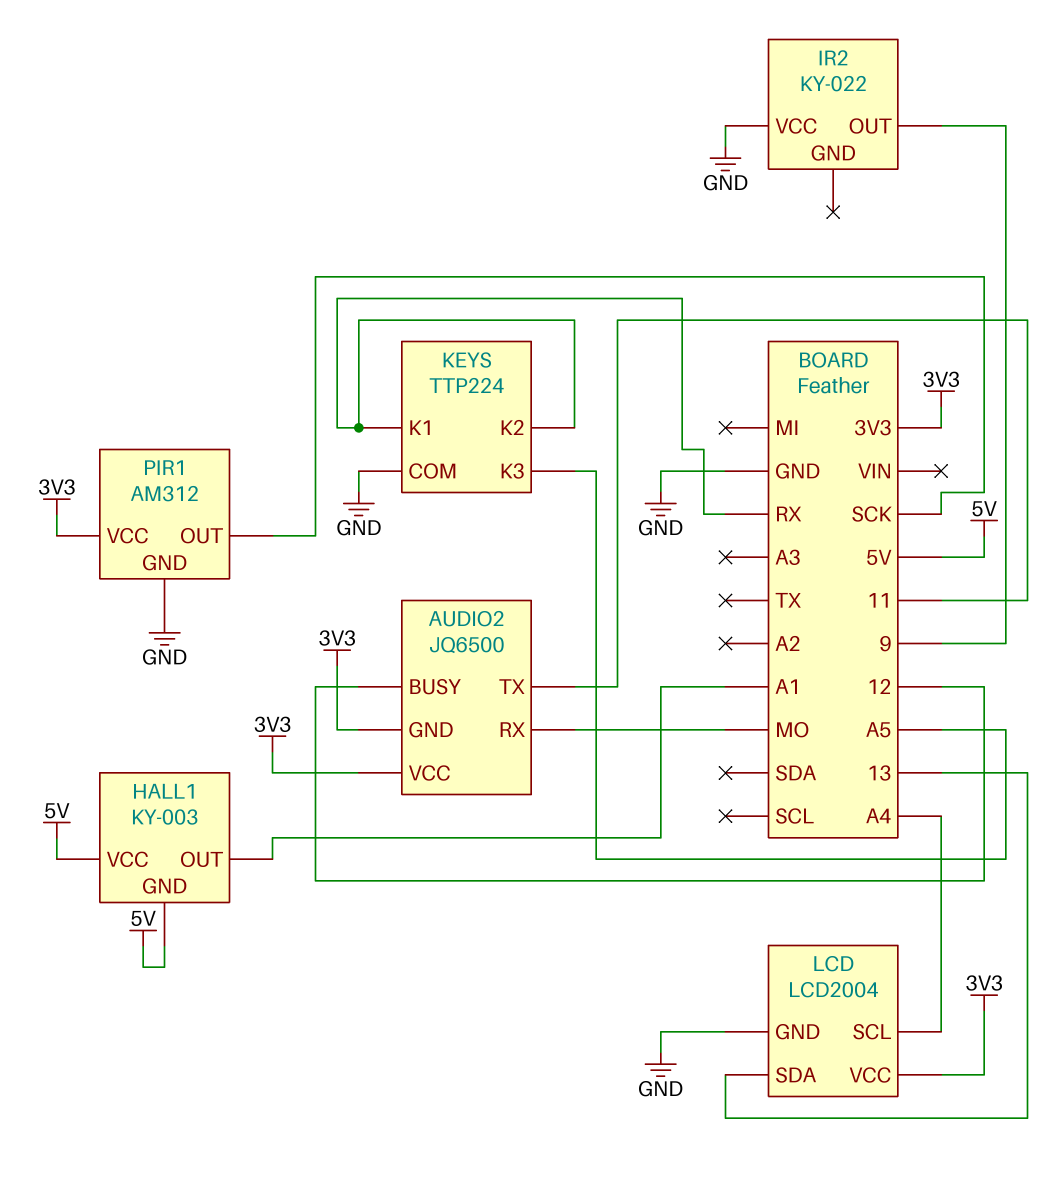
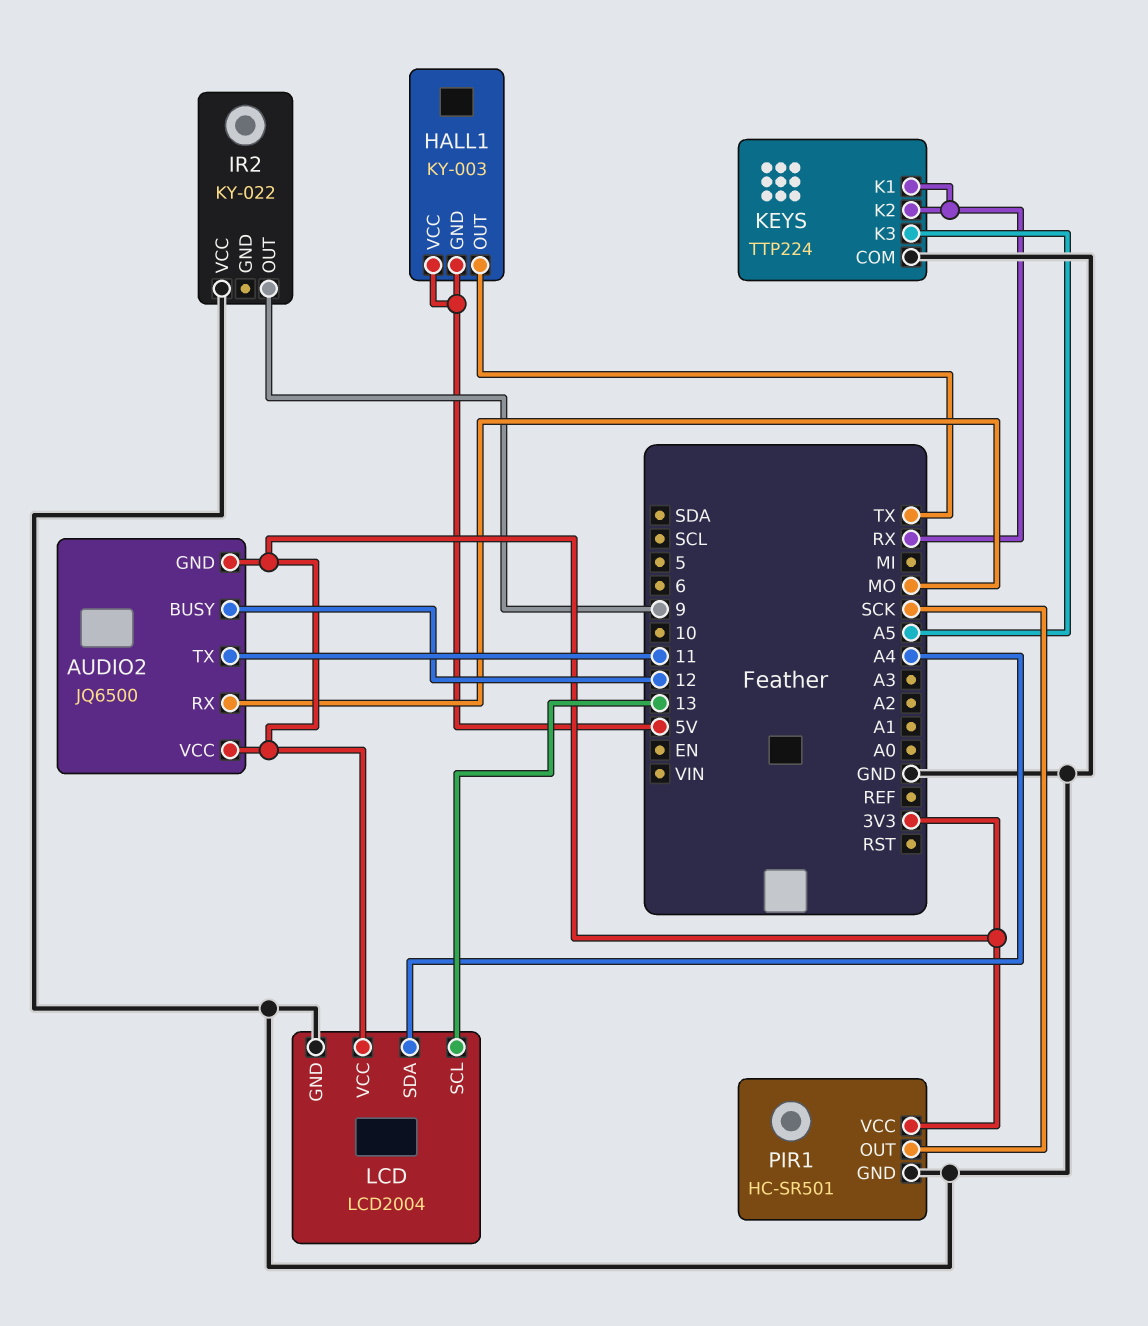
HALL1 pin OUT: A1 -> TX
LCD pin SCL: A4 -> 13
LCD pin SDA: 13 -> A4
PIR1: AM312 -> HC-SR501

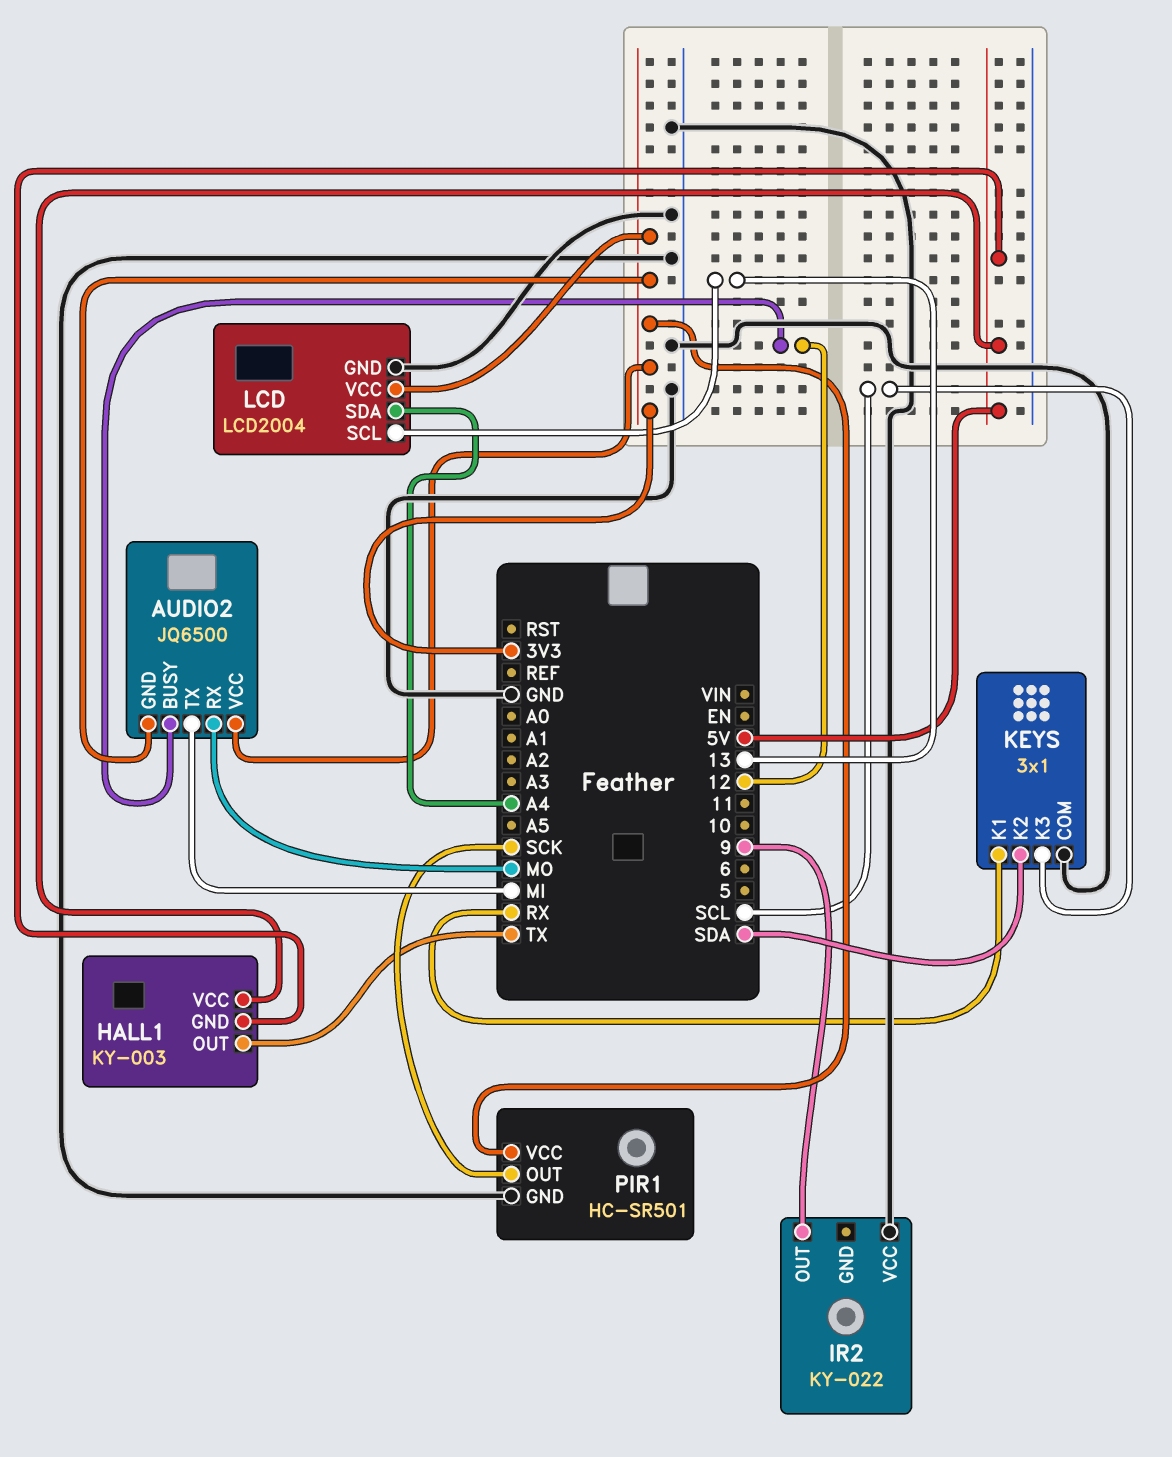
AUDIO2 pin TX: 11 -> MI
KEYS: TTP224 -> 3x1
KEYS pin K2: RX -> SDA
KEYS pin K3: A5 -> SCL

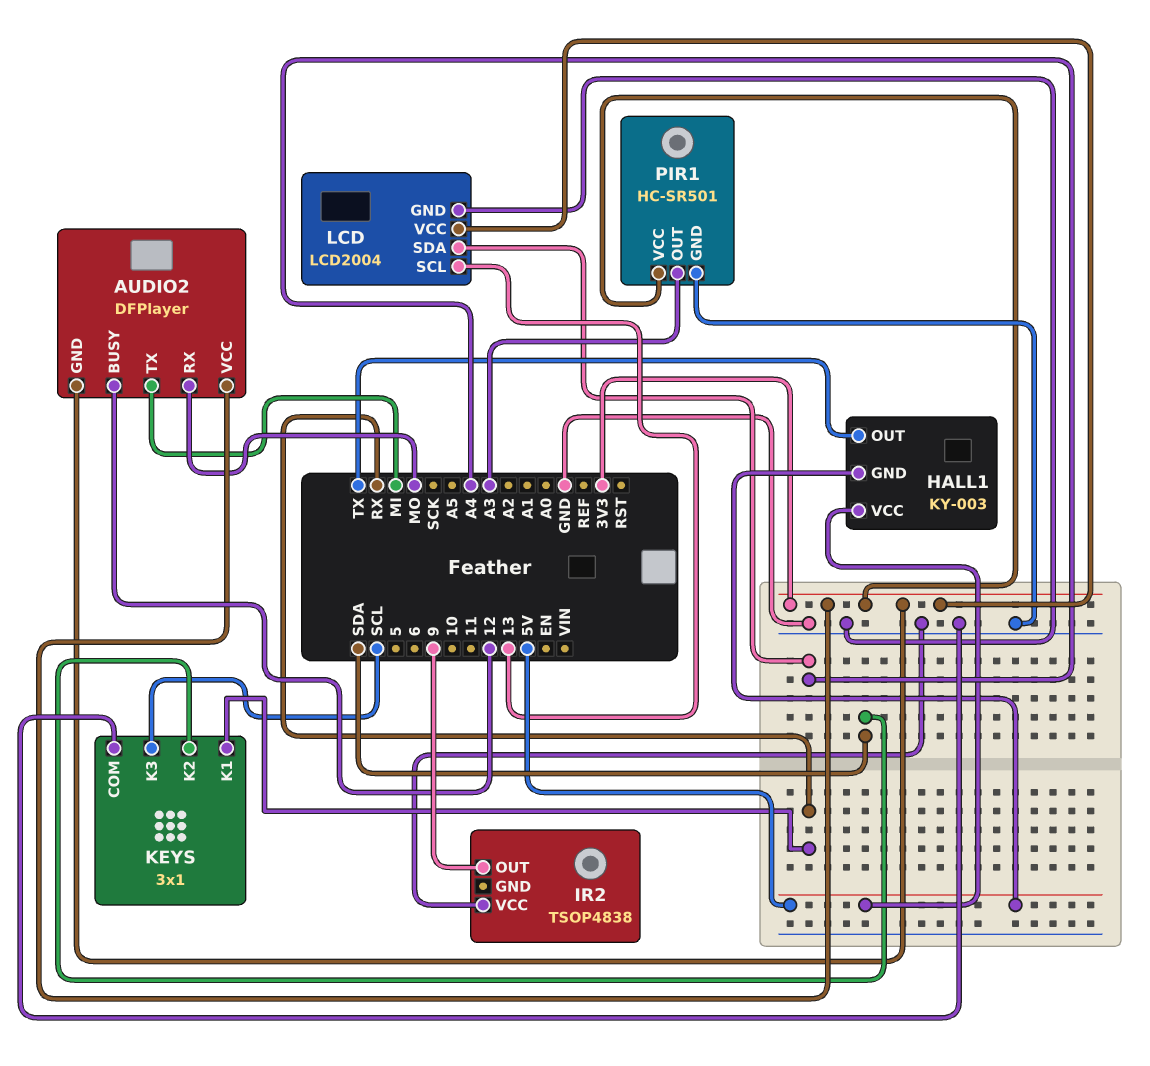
AUDIO2: JQ6500 -> DFPlayer
IR2: KY-022 -> TSOP4838
PIR1 pin OUT: SCK -> A3

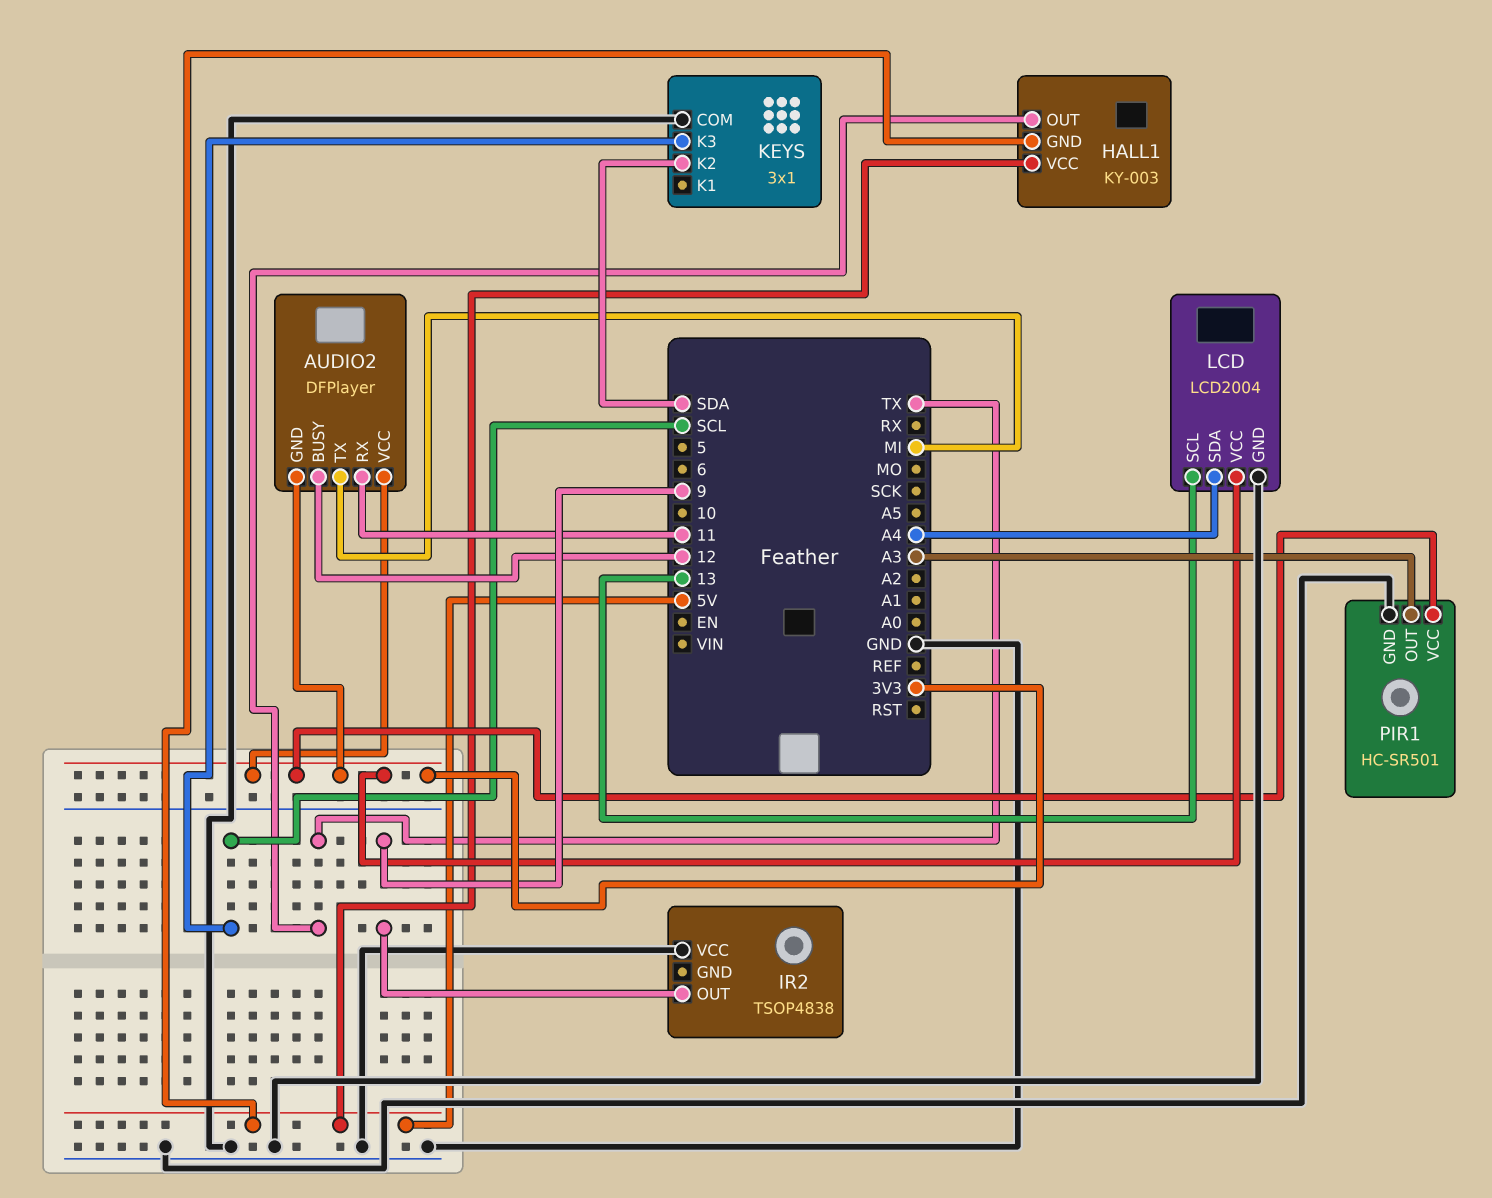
AUDIO2 pin RX: MO -> 11
KEYS pin K1: RX -> none

